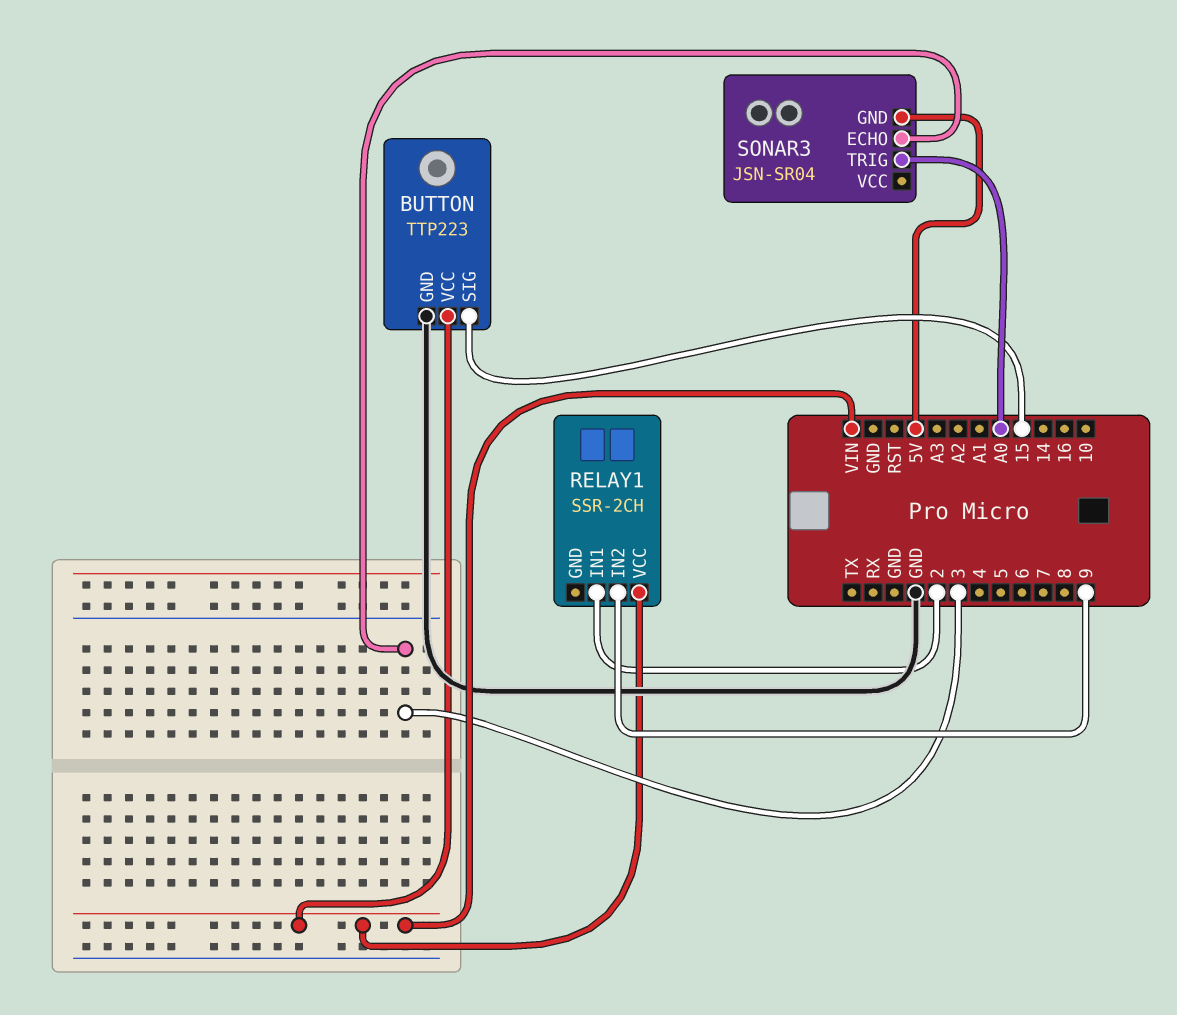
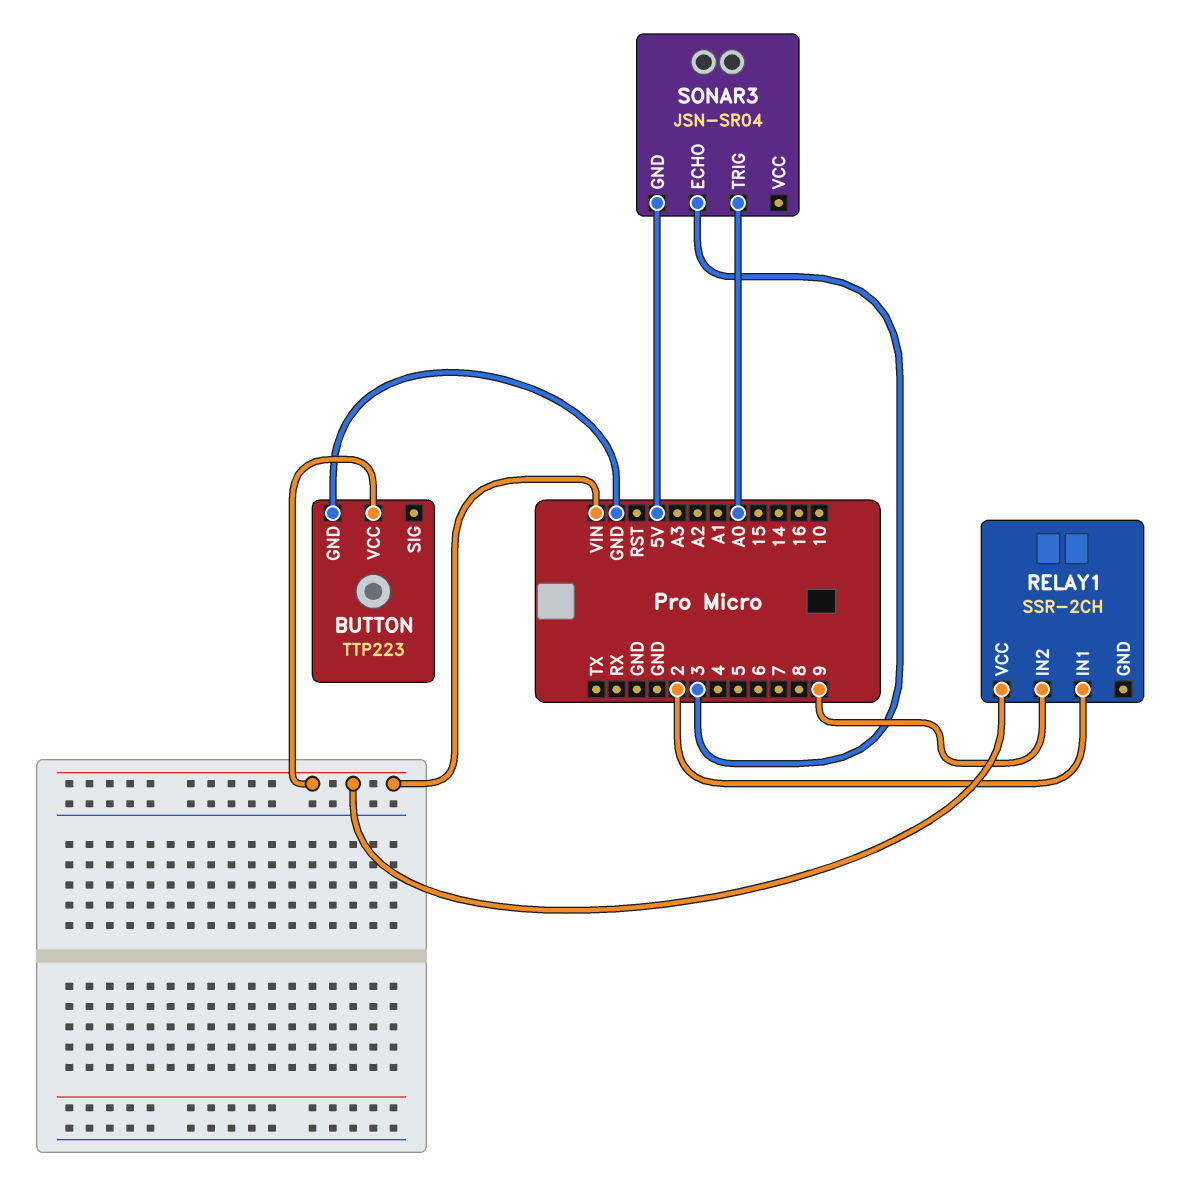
BUTTON pin SIG: 15 -> none

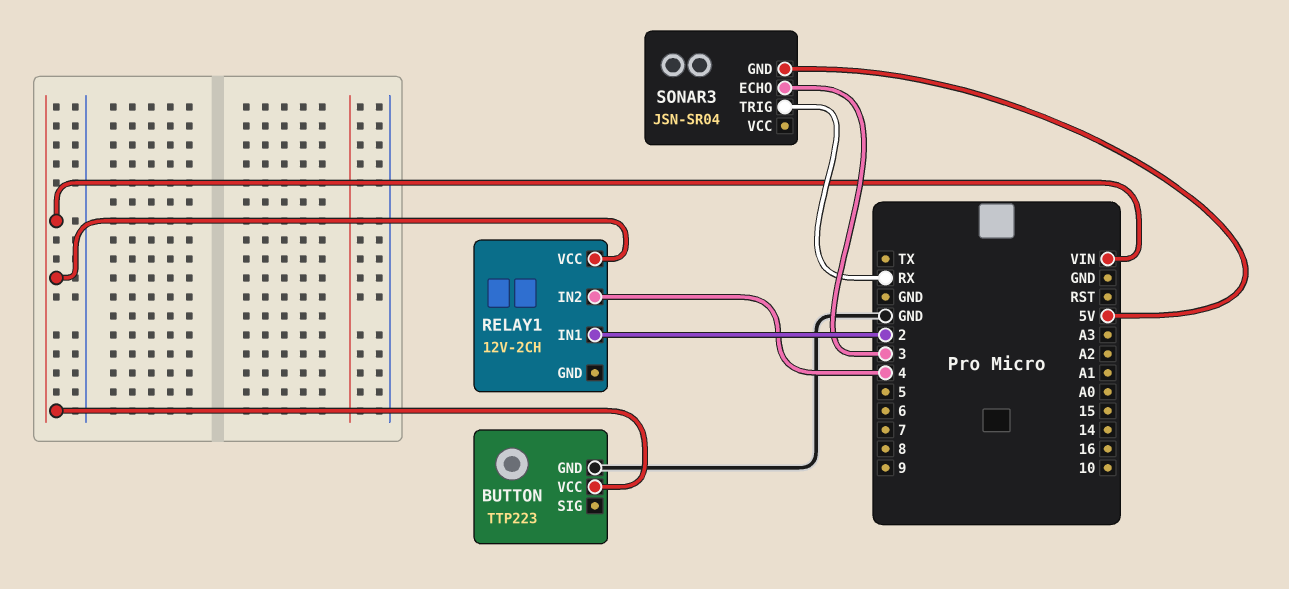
RELAY1: SSR-2CH -> 12V-2CH
RELAY1 pin IN2: 9 -> 4
SONAR3 pin TRIG: A0 -> RX

